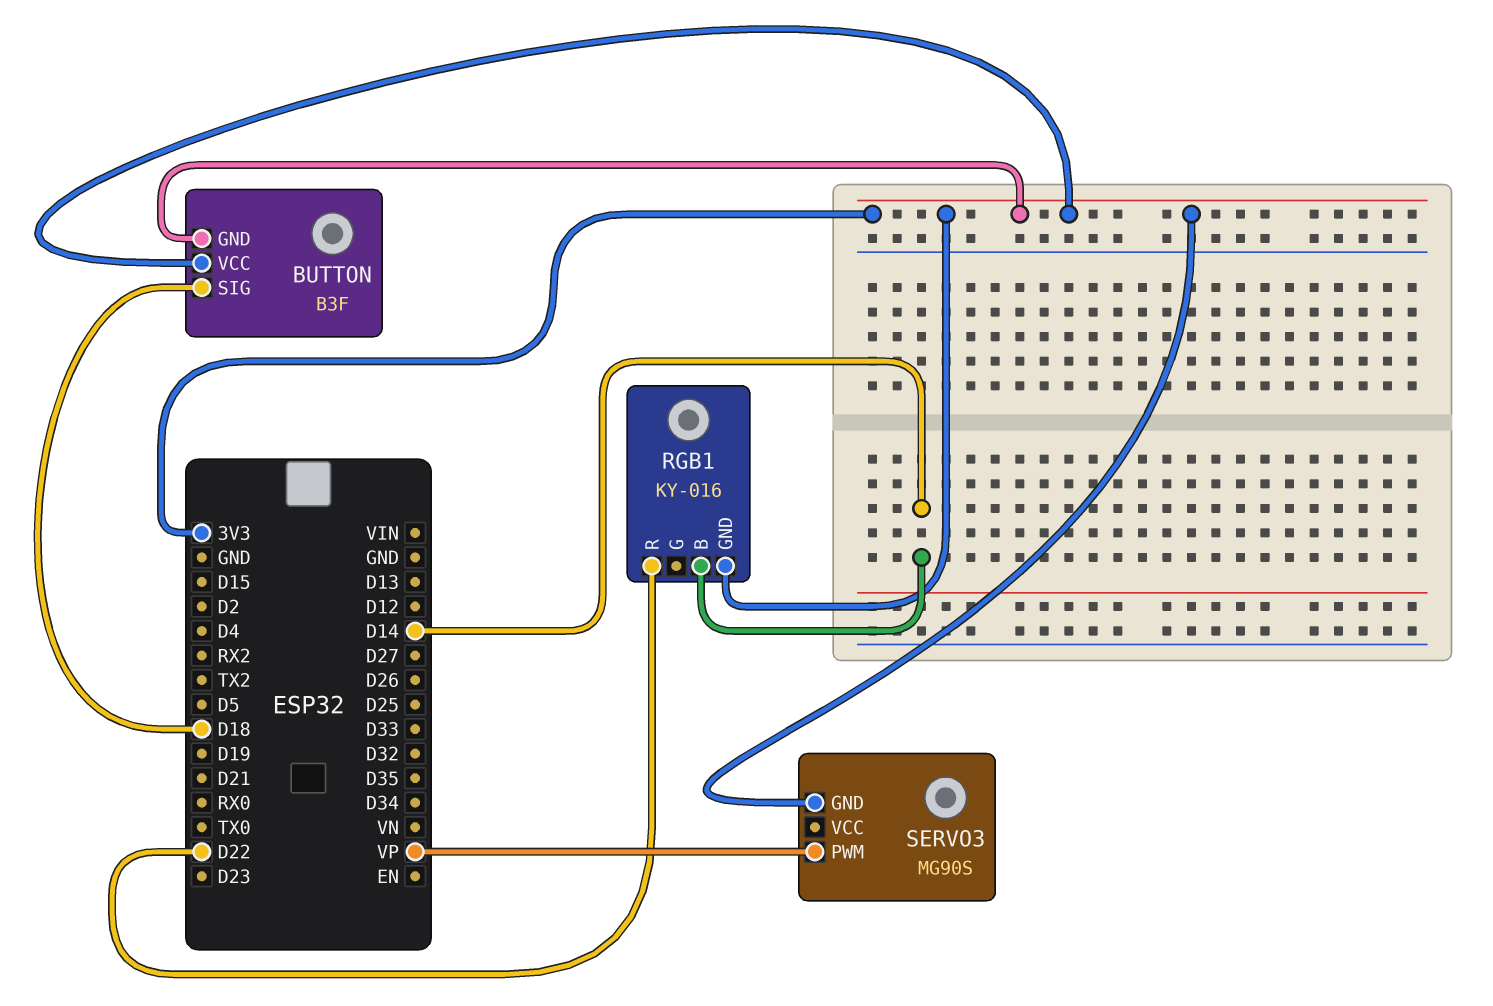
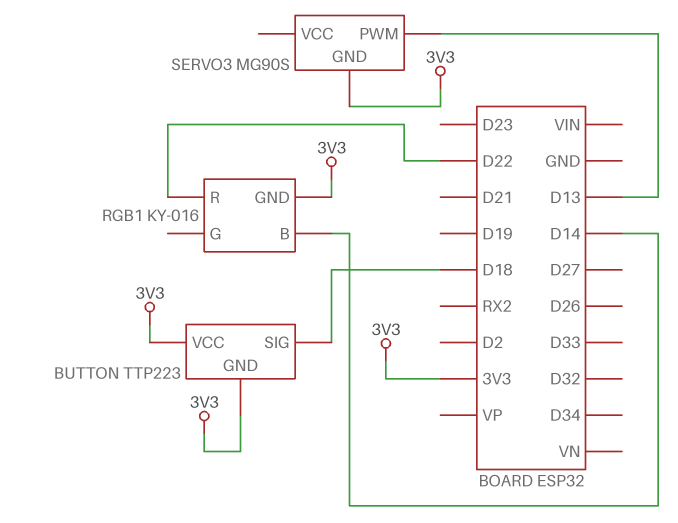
BUTTON: B3F -> TTP223
SERVO3 pin PWM: VP -> D13

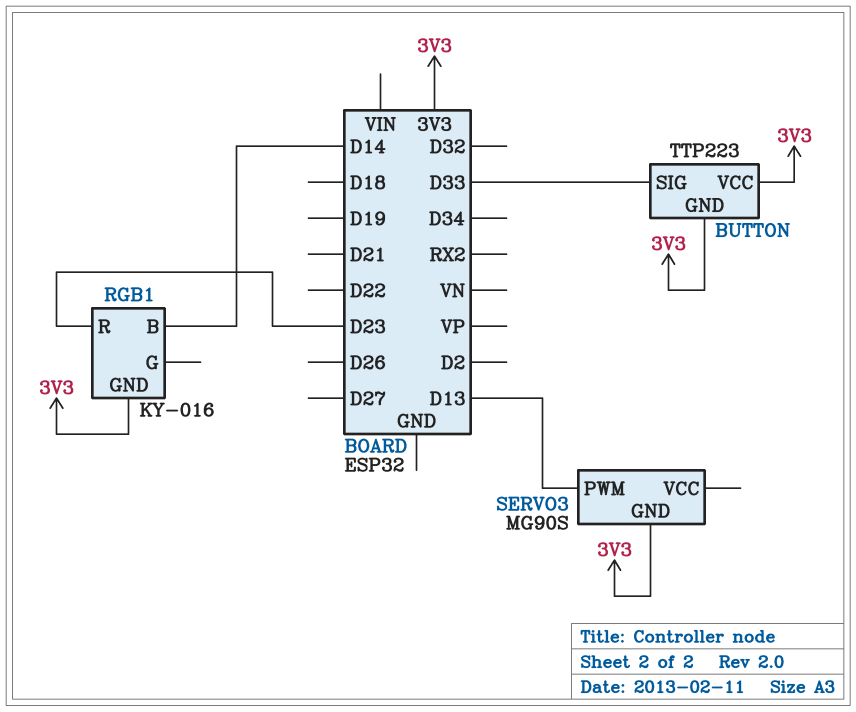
BUTTON pin SIG: D18 -> D33
RGB1 pin R: D22 -> D23

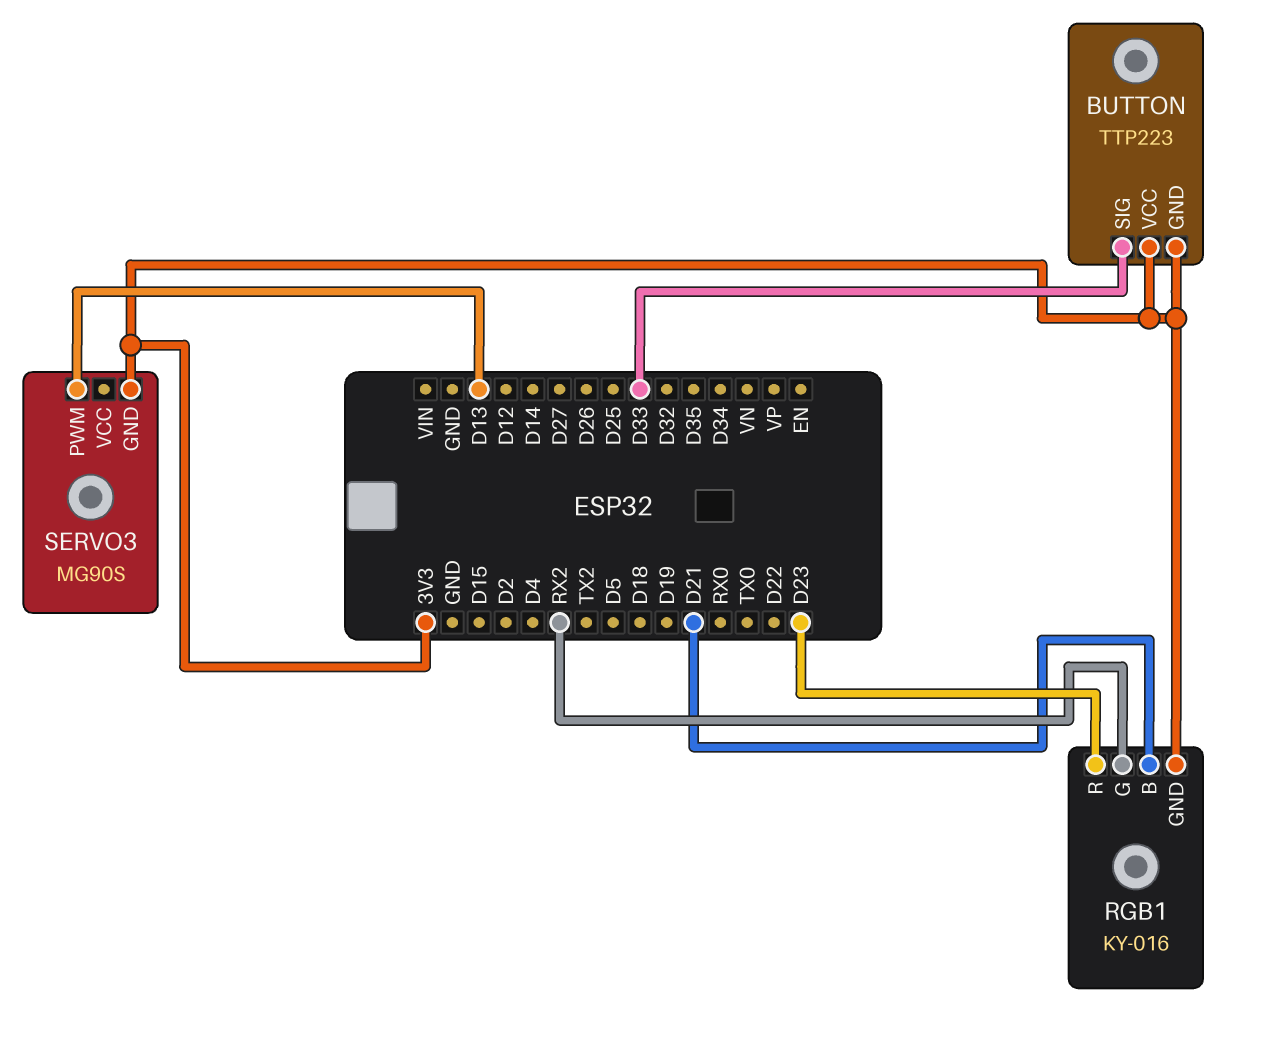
RGB1 pin B: D14 -> D21
RGB1 pin G: none -> RX2

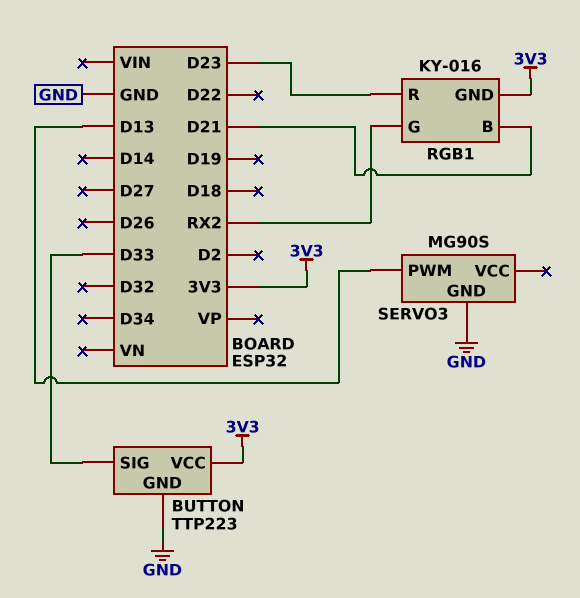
BUTTON pin GND: 3V3 -> GND
SERVO3 pin GND: 3V3 -> GND

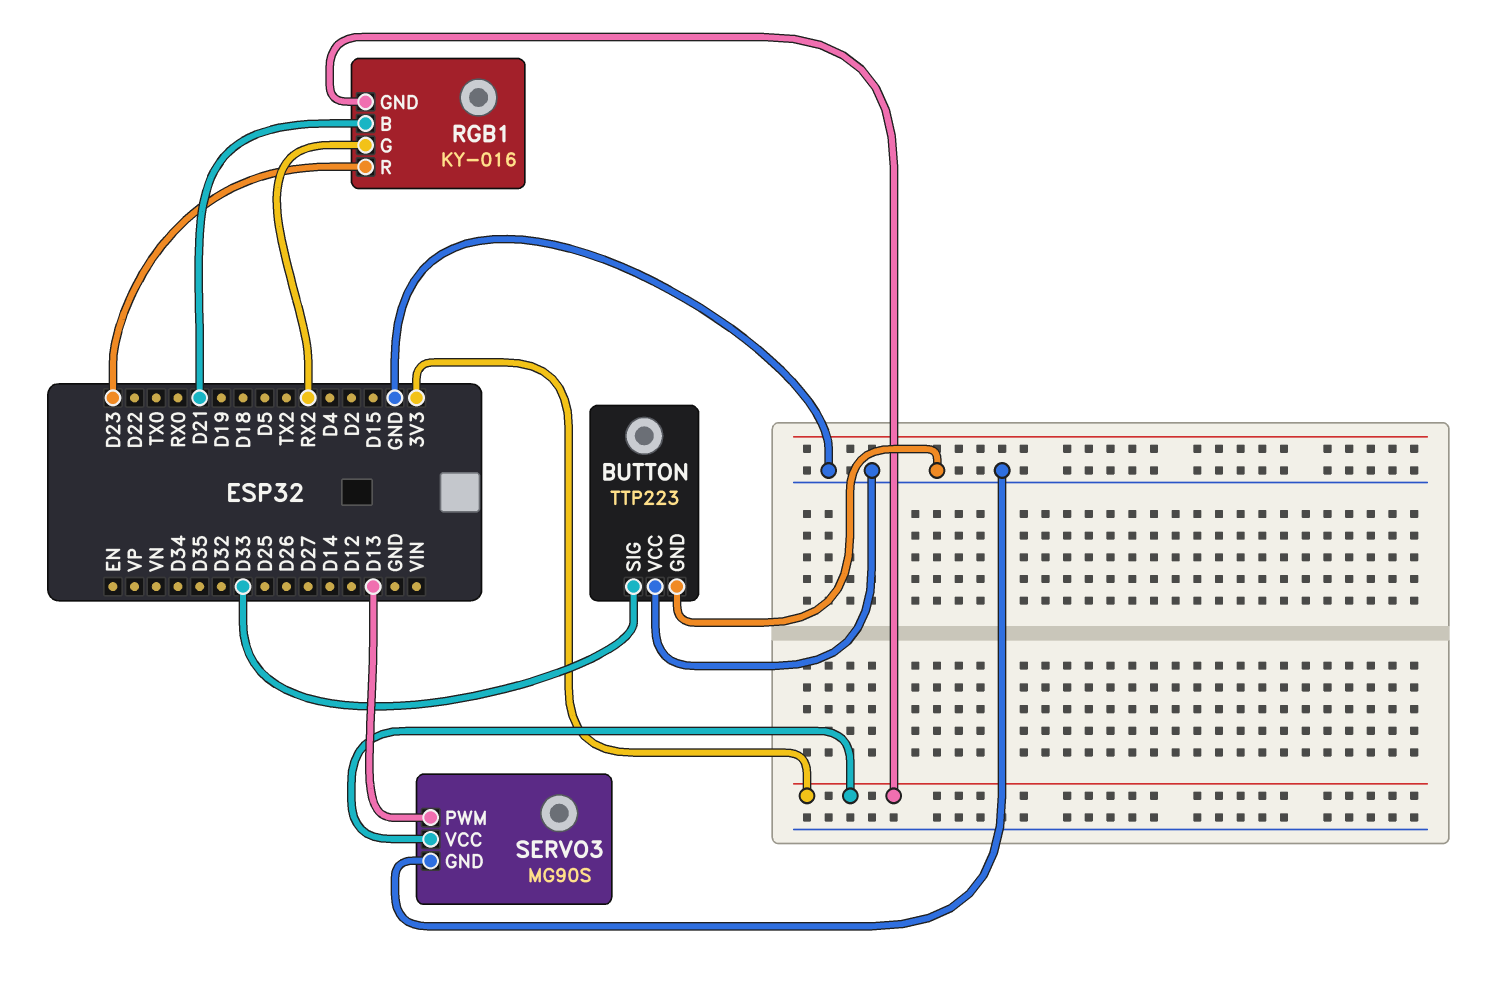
BUTTON pin VCC: 3V3 -> GND
SERVO3 pin VCC: none -> 3V3

